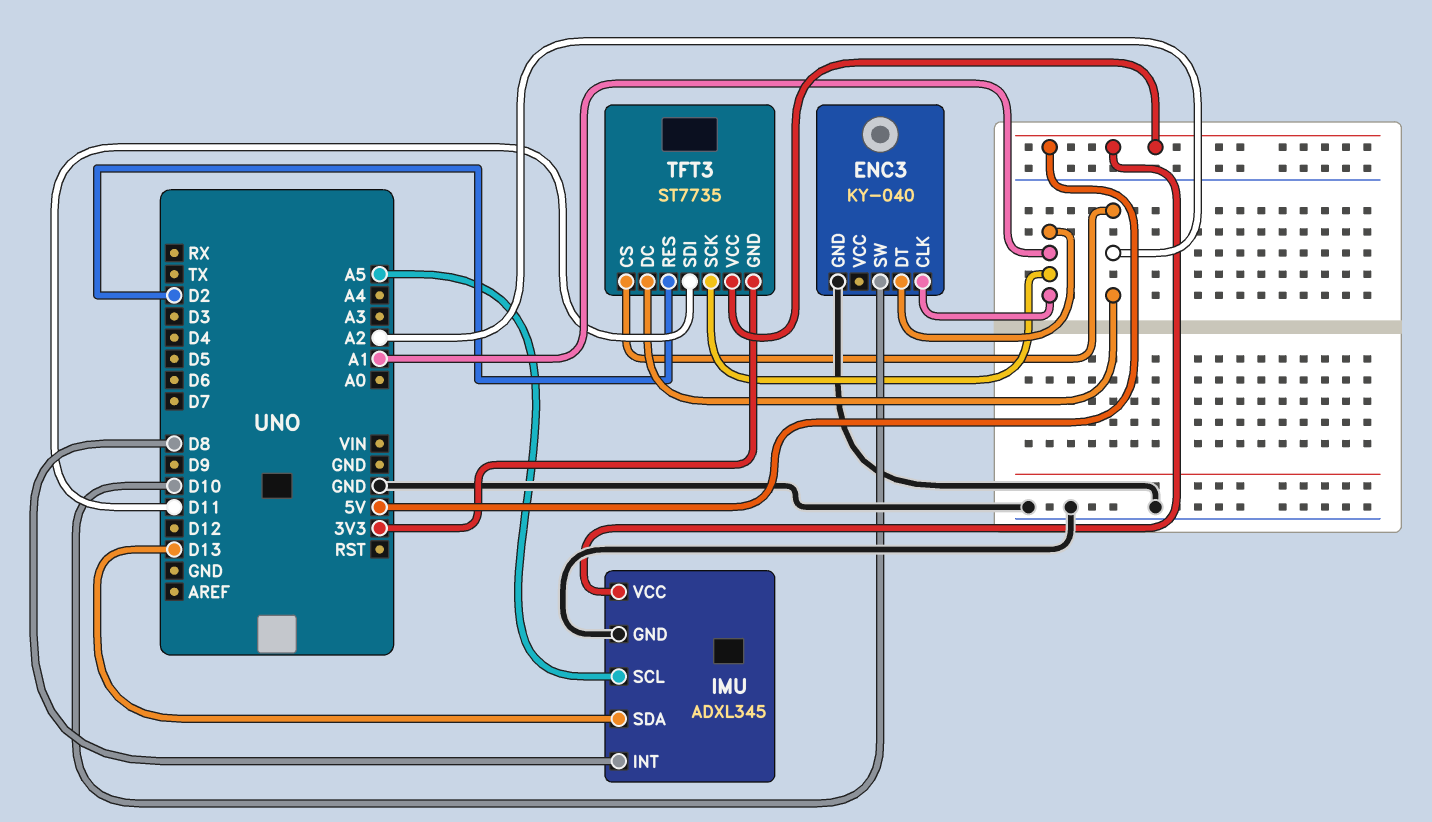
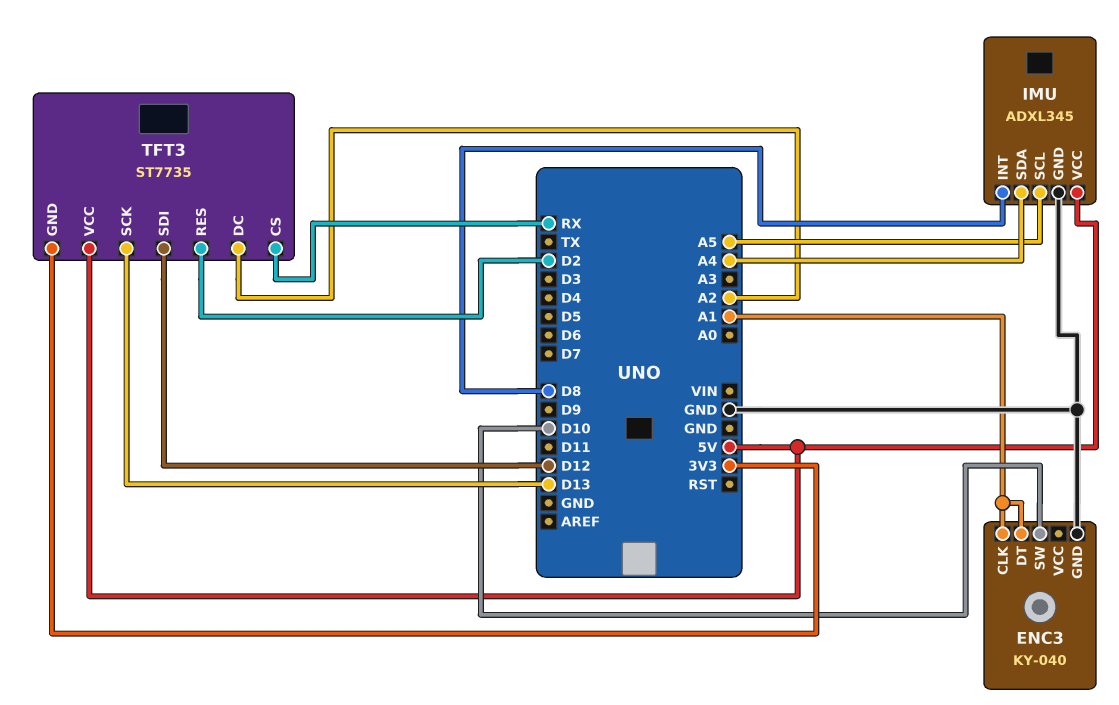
IMU pin SDA: D13 -> A4
TFT3 pin CS: A2 -> RX
TFT3 pin SCK: A1 -> D13
TFT3 pin SDI: D11 -> D12

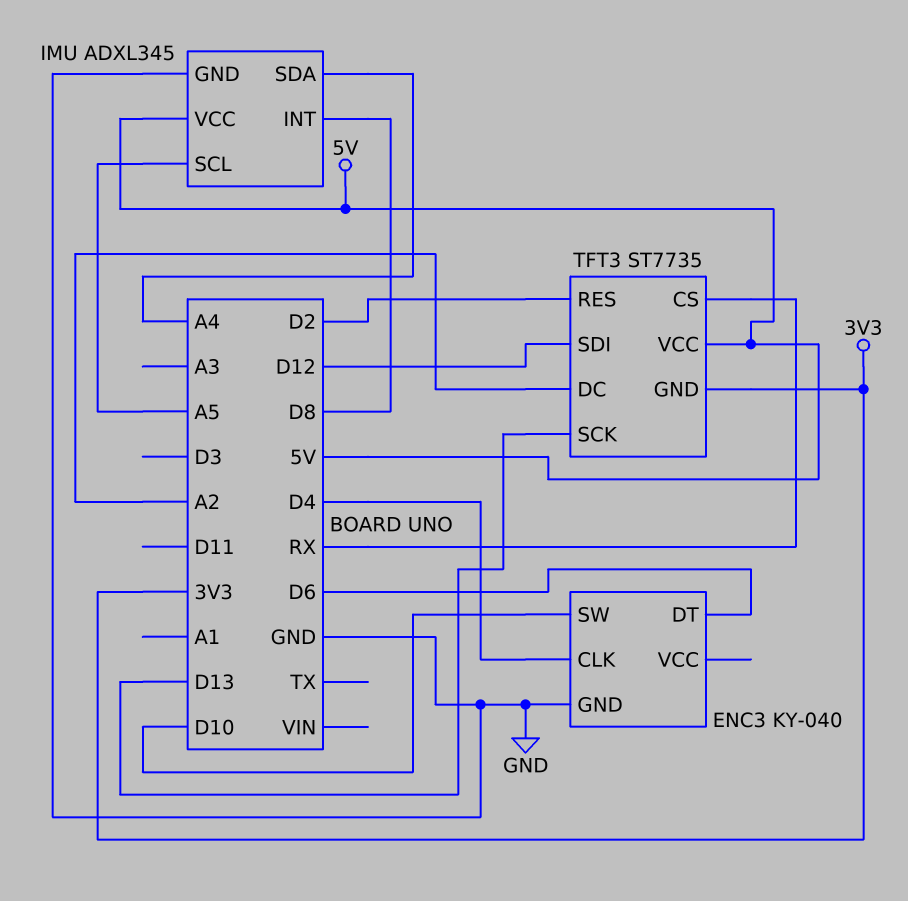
ENC3 pin CLK: A1 -> D4
ENC3 pin DT: A1 -> D6

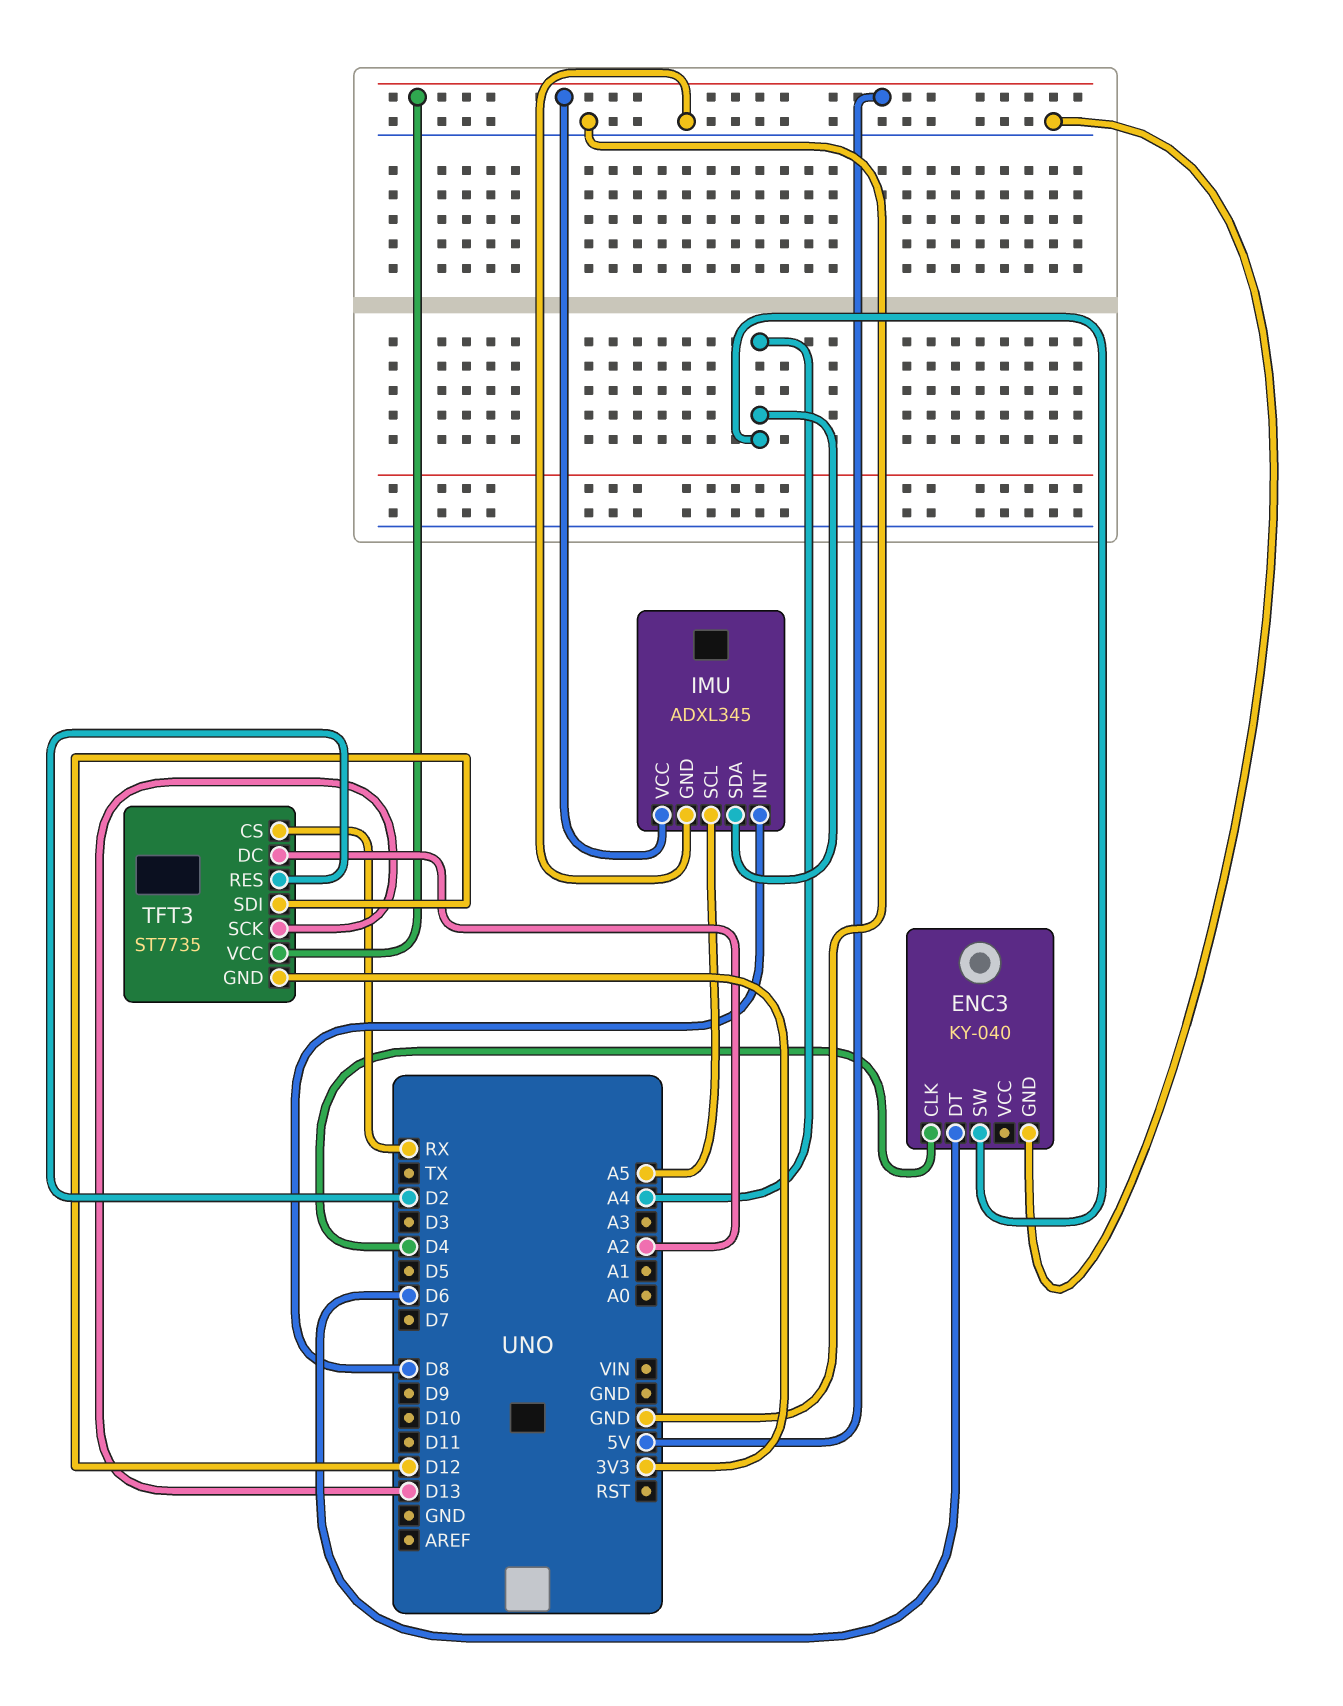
ENC3 pin SW: D10 -> A4

